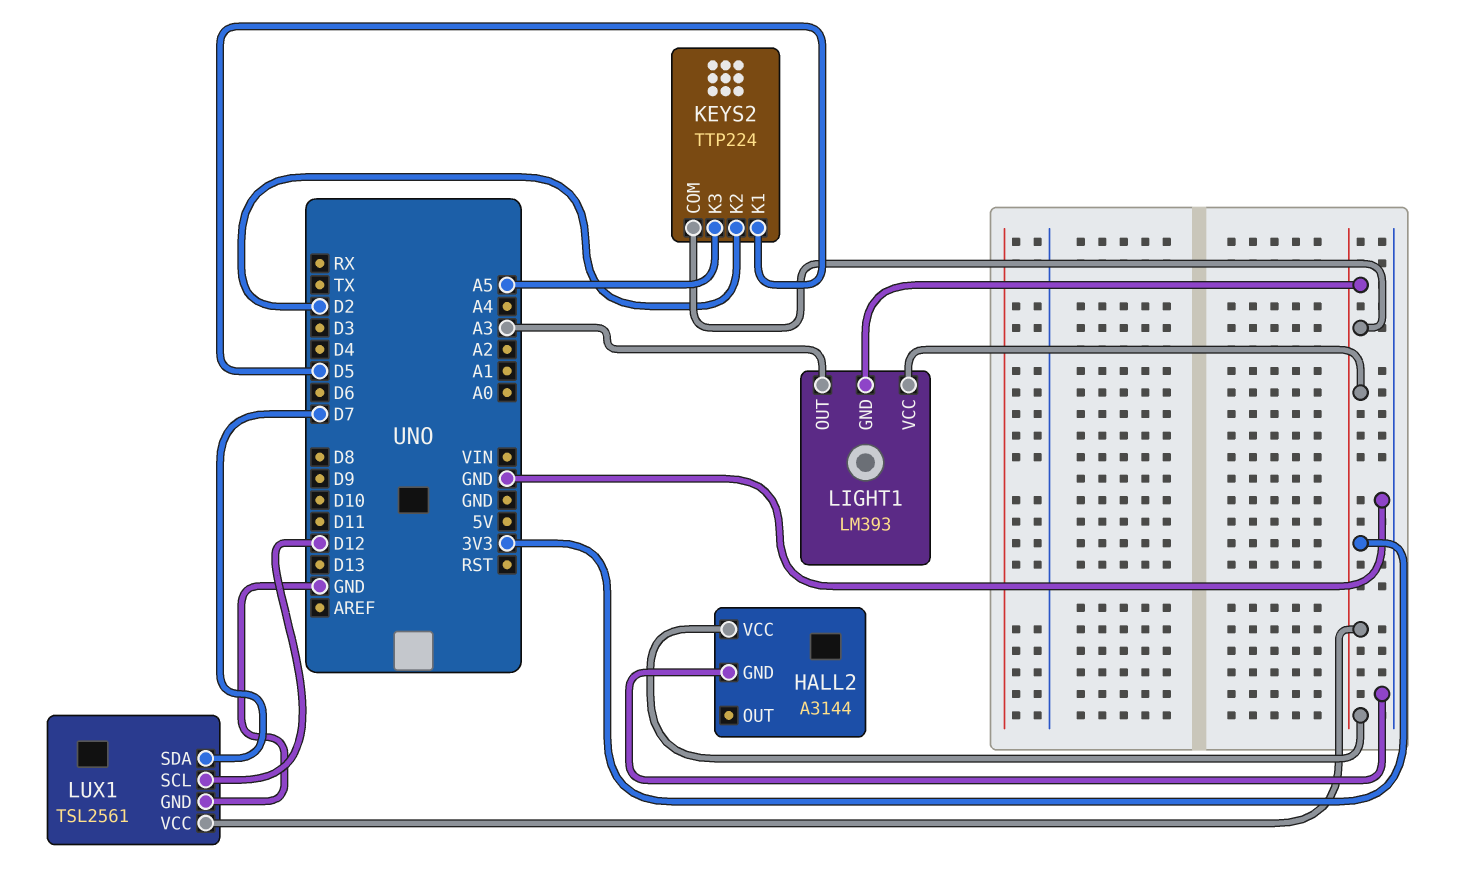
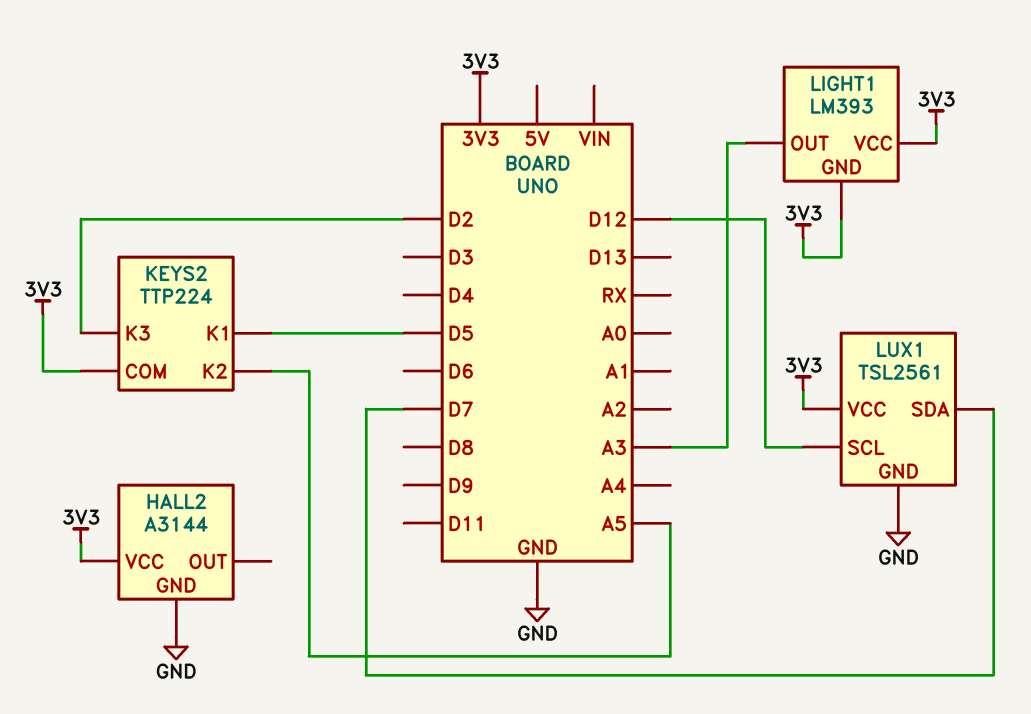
KEYS2 pin K2: D2 -> A5
KEYS2 pin K3: A5 -> D2

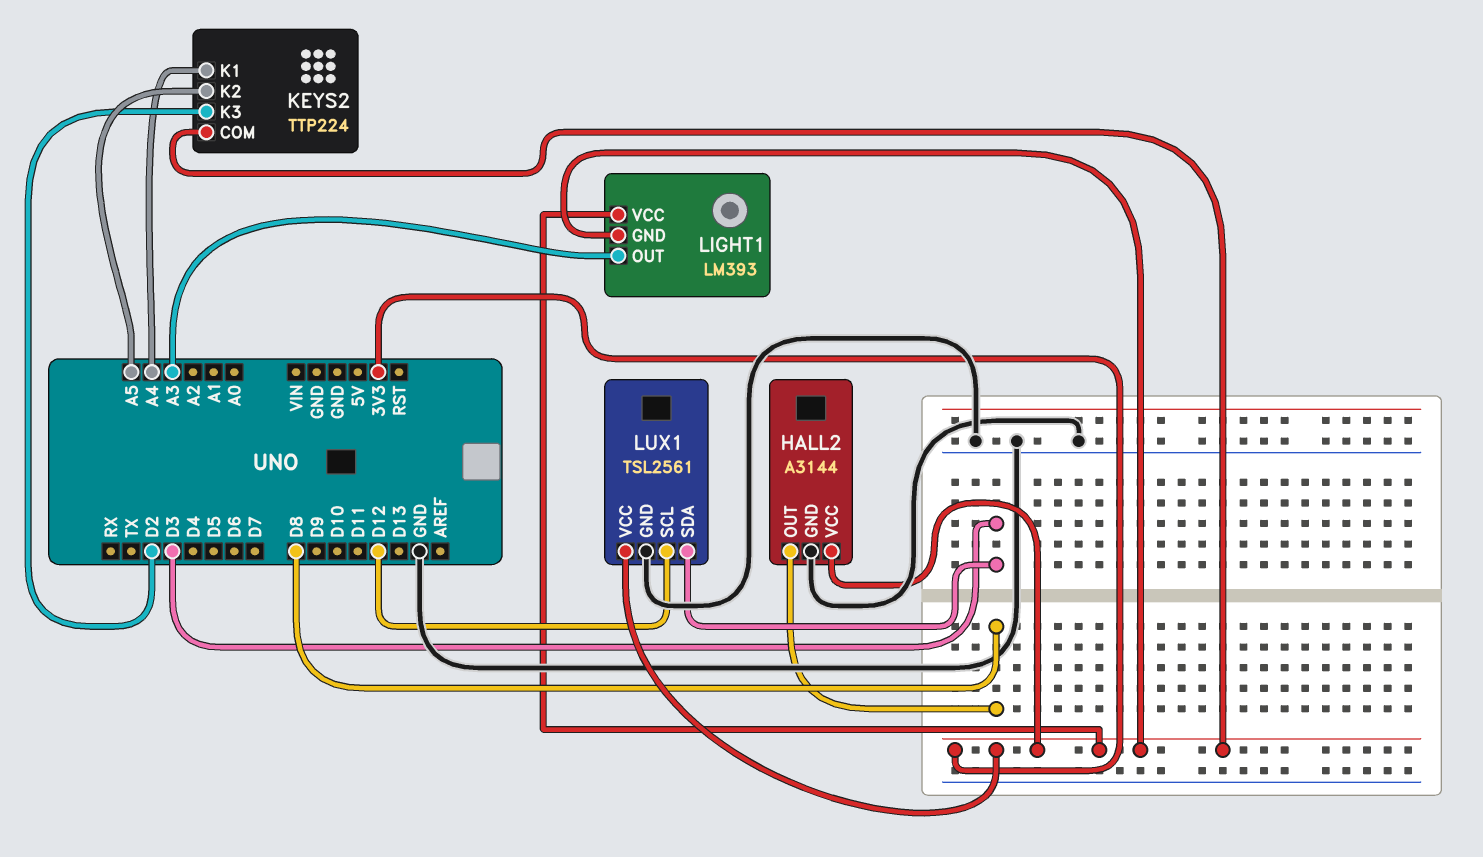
HALL2 pin OUT: none -> D8
KEYS2 pin K1: D5 -> A4
LUX1 pin SDA: D7 -> D3

